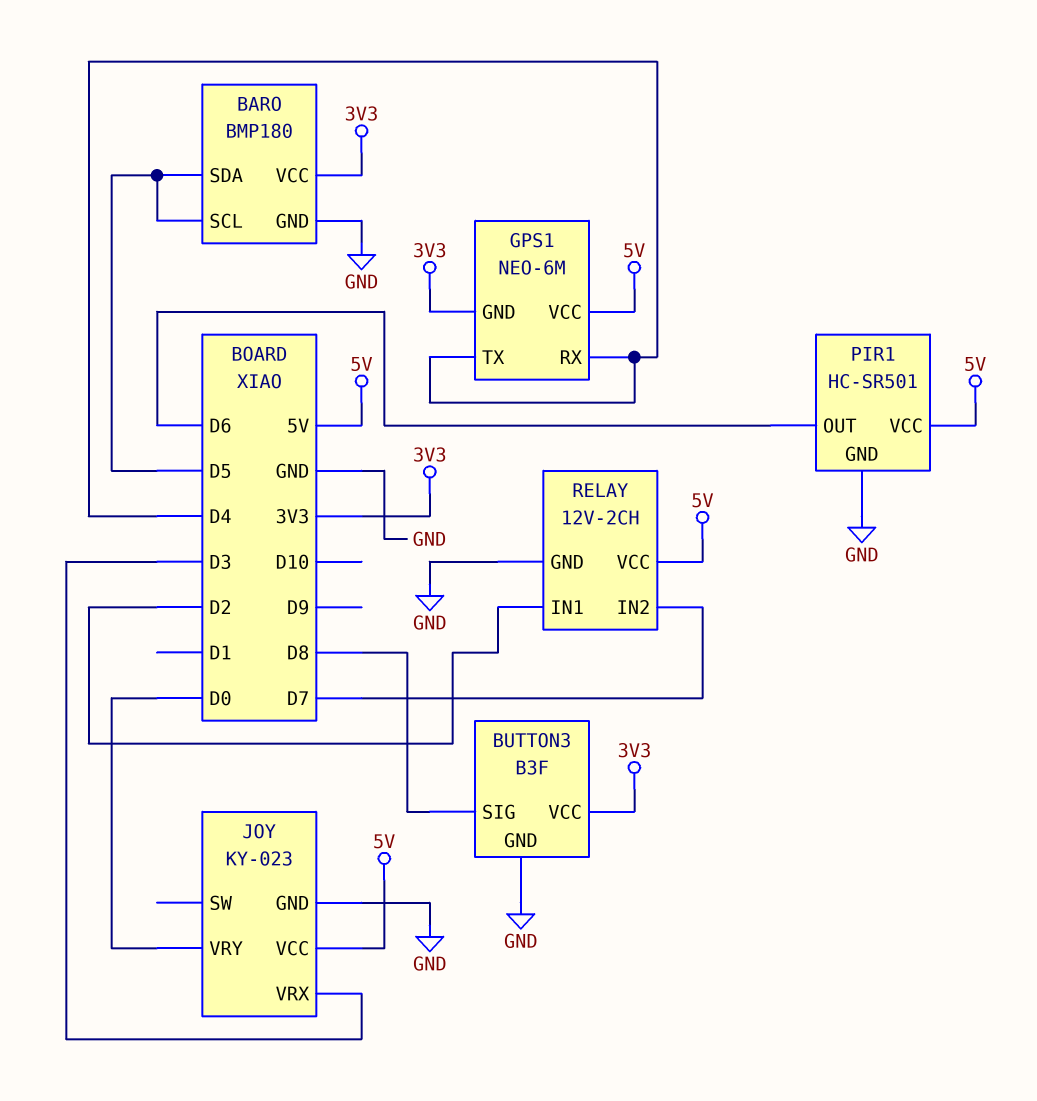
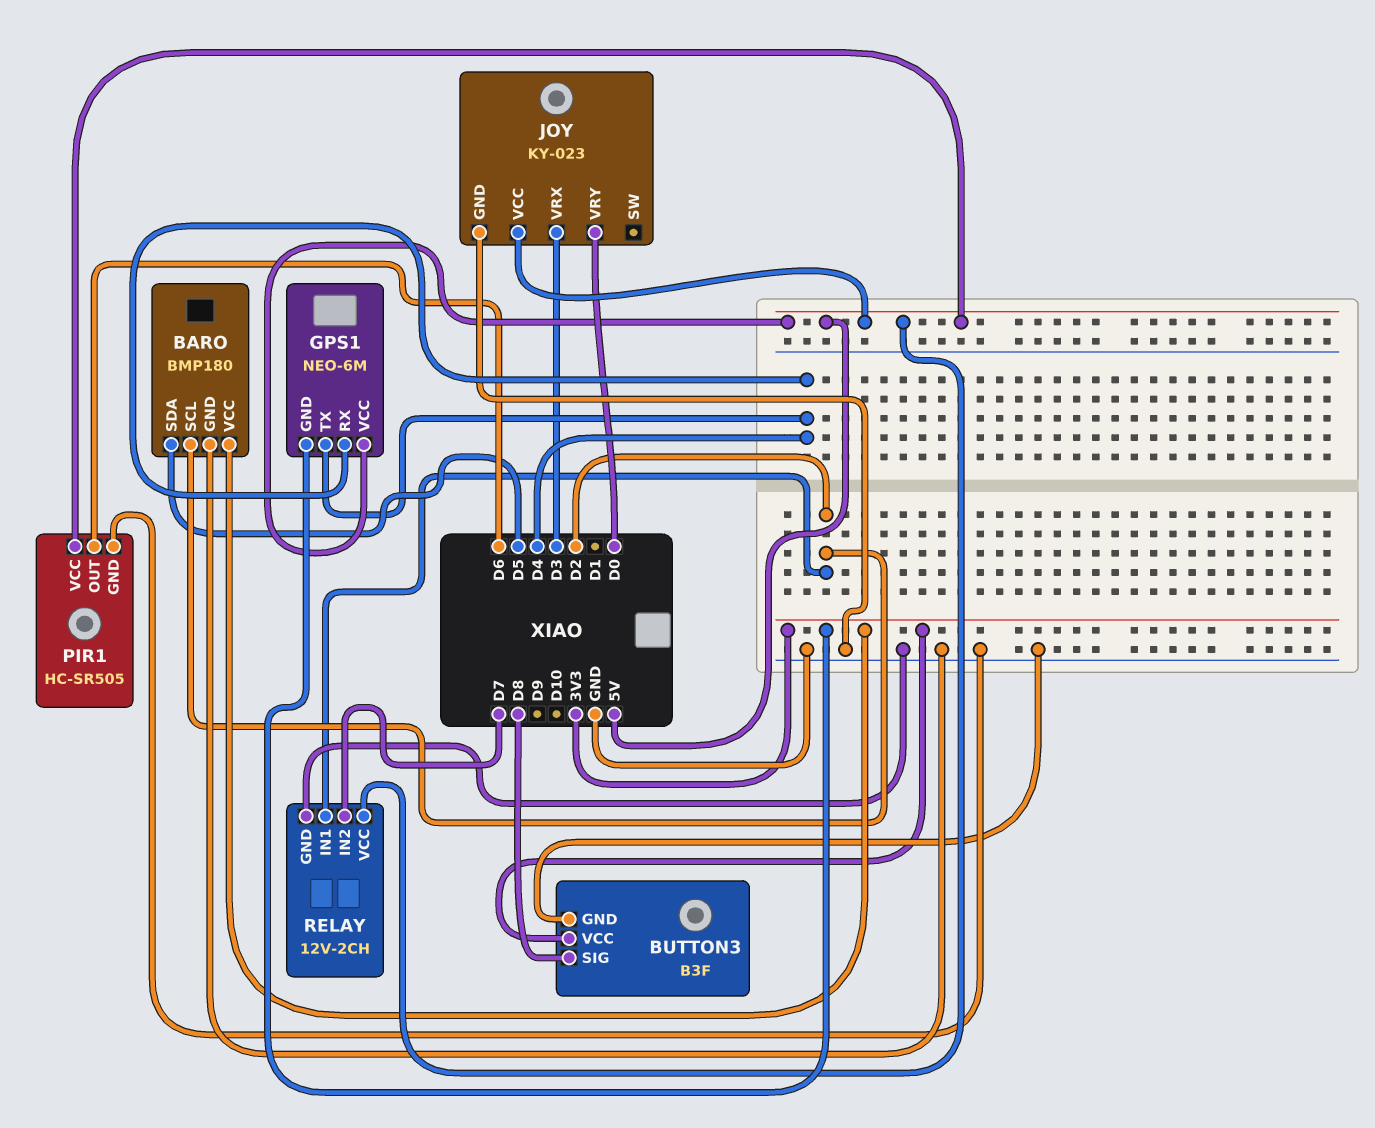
BARO pin SCL: D5 -> D2
PIR1: HC-SR501 -> HC-SR505

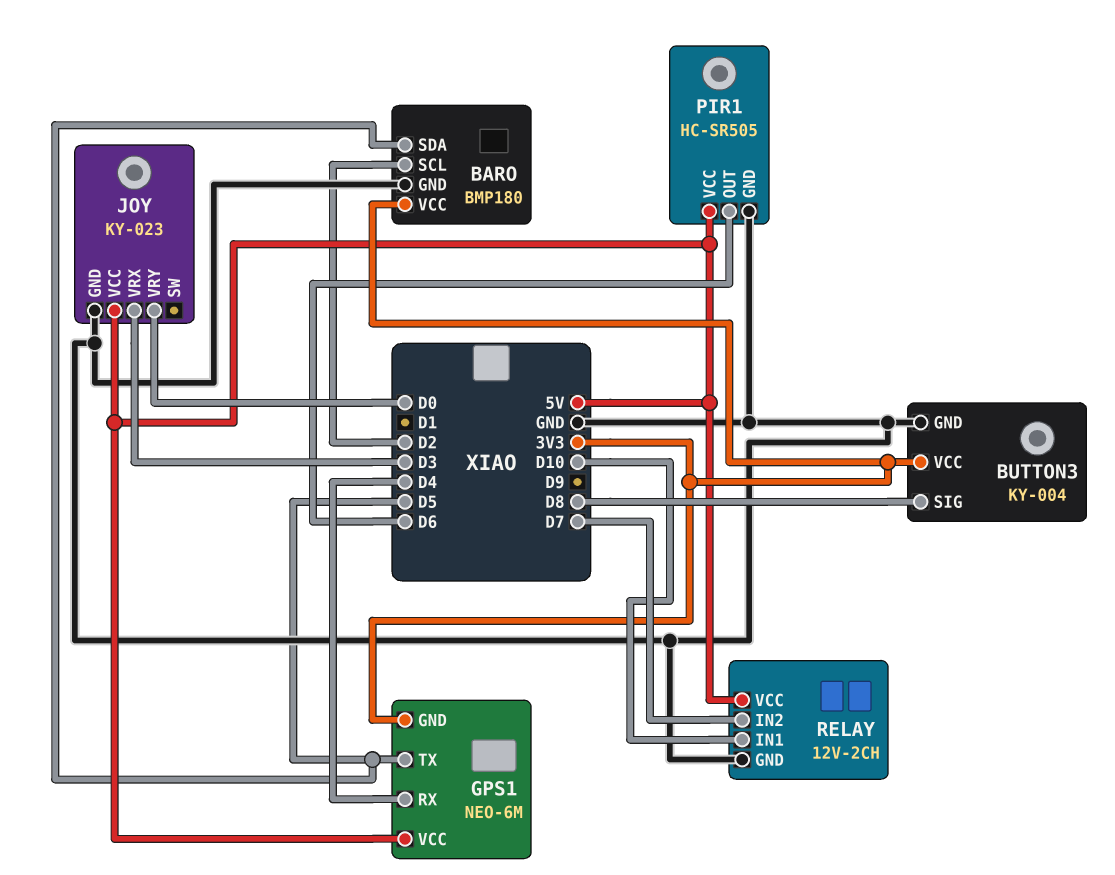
BUTTON3: B3F -> KY-004
GPS1 pin TX: D4 -> D5
RELAY pin IN1: D2 -> D10

